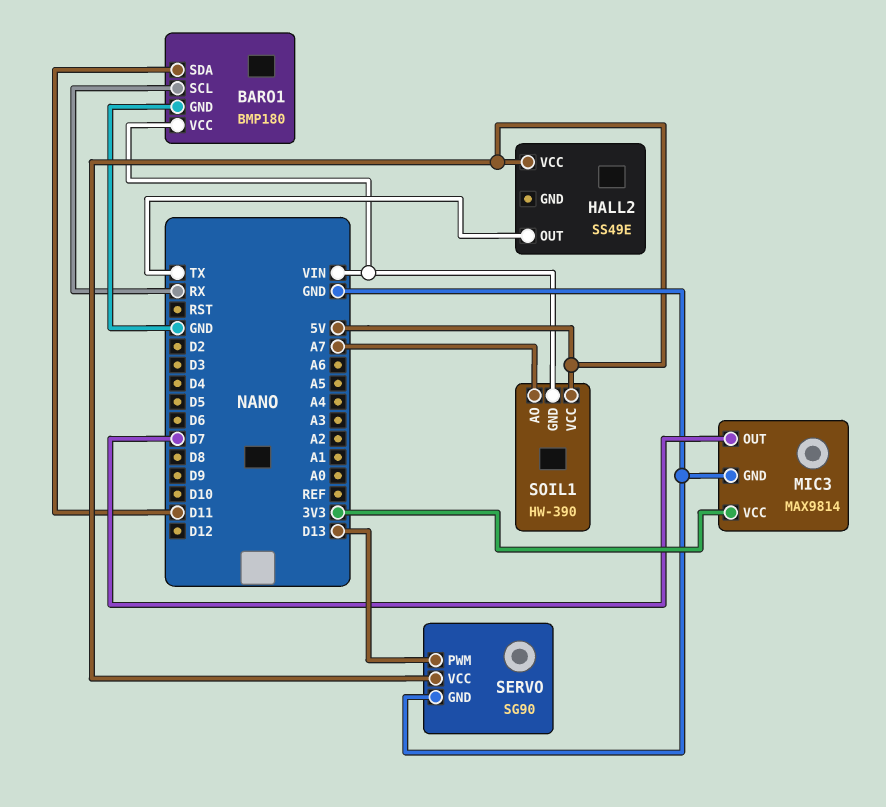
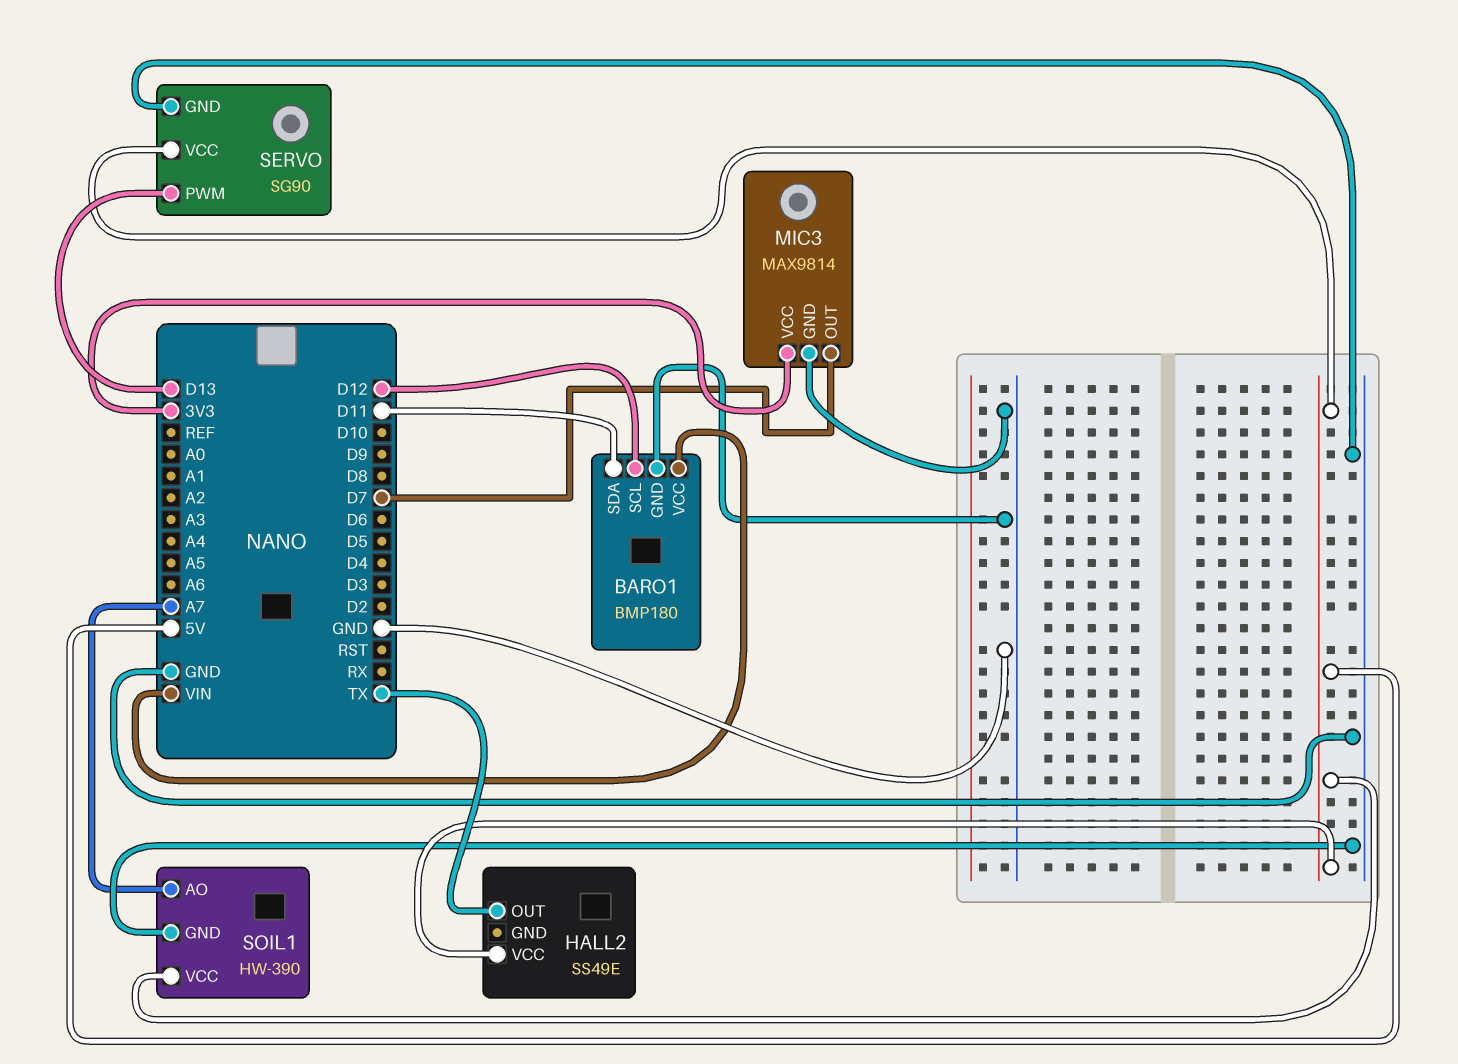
BARO1 pin SCL: RX -> D12
SOIL1 pin GND: VIN -> GND

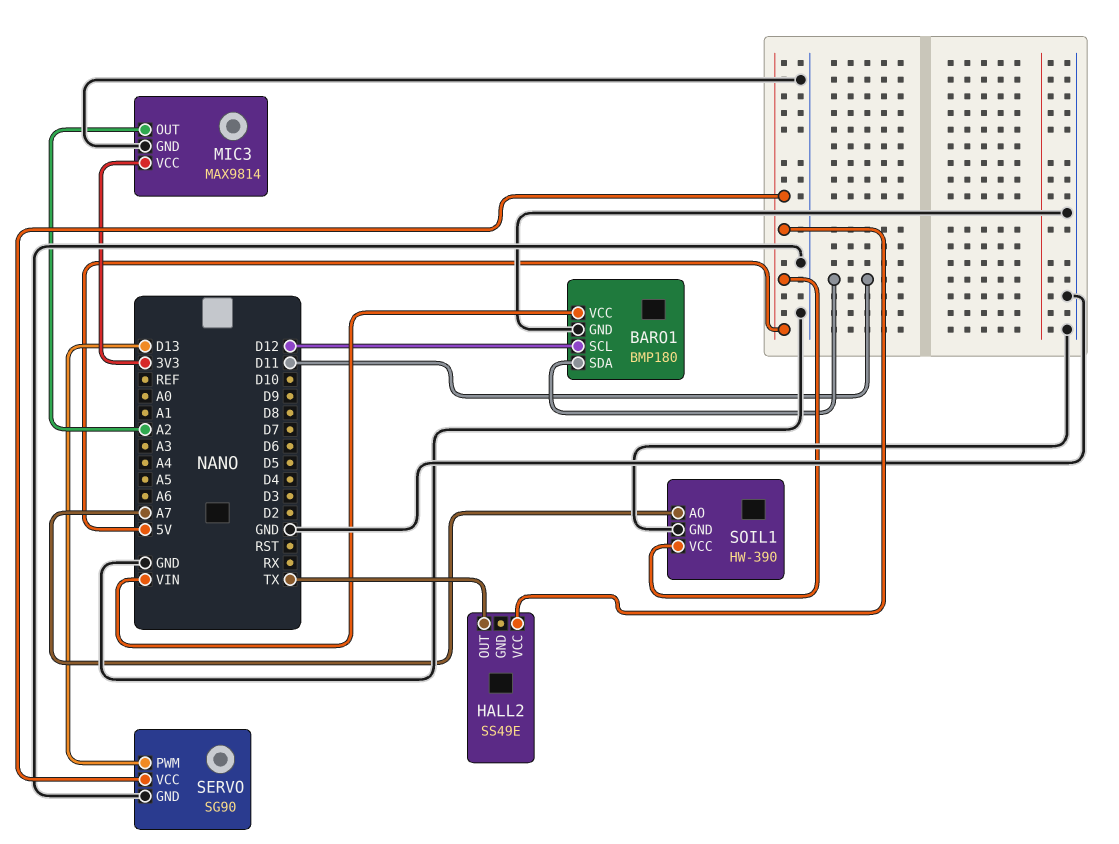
MIC3 pin OUT: D7 -> A2

